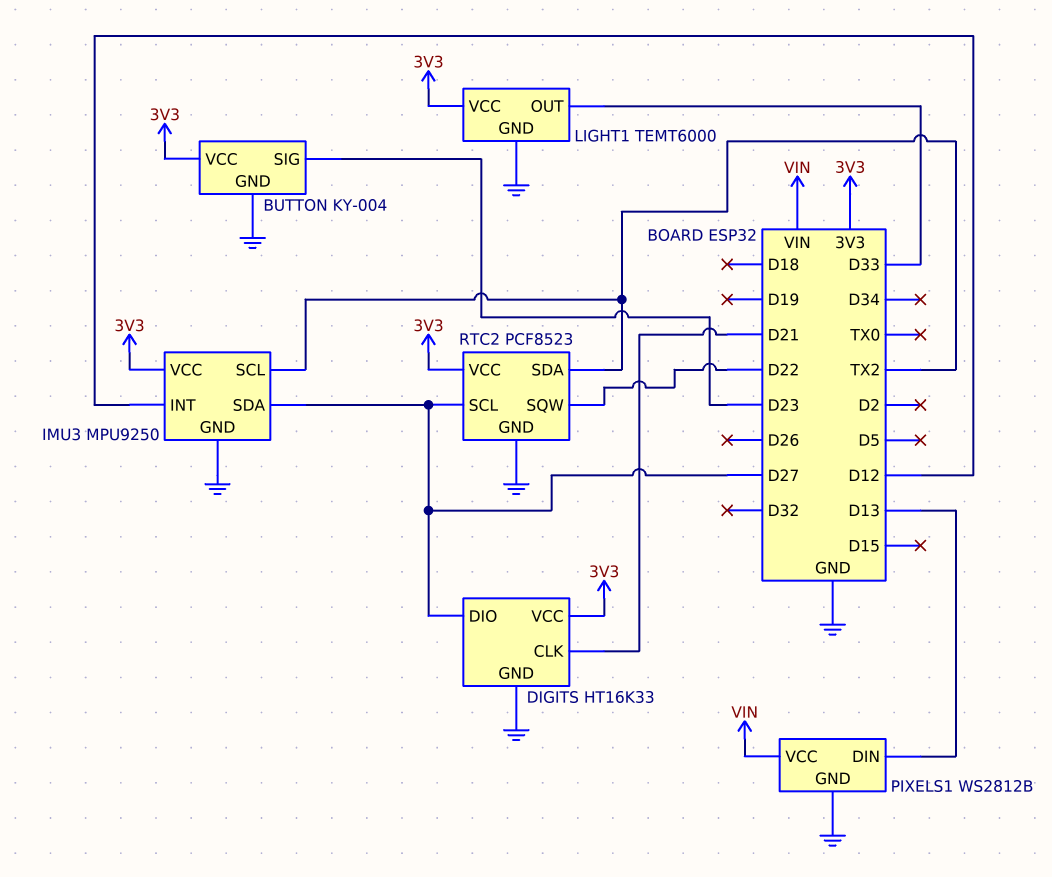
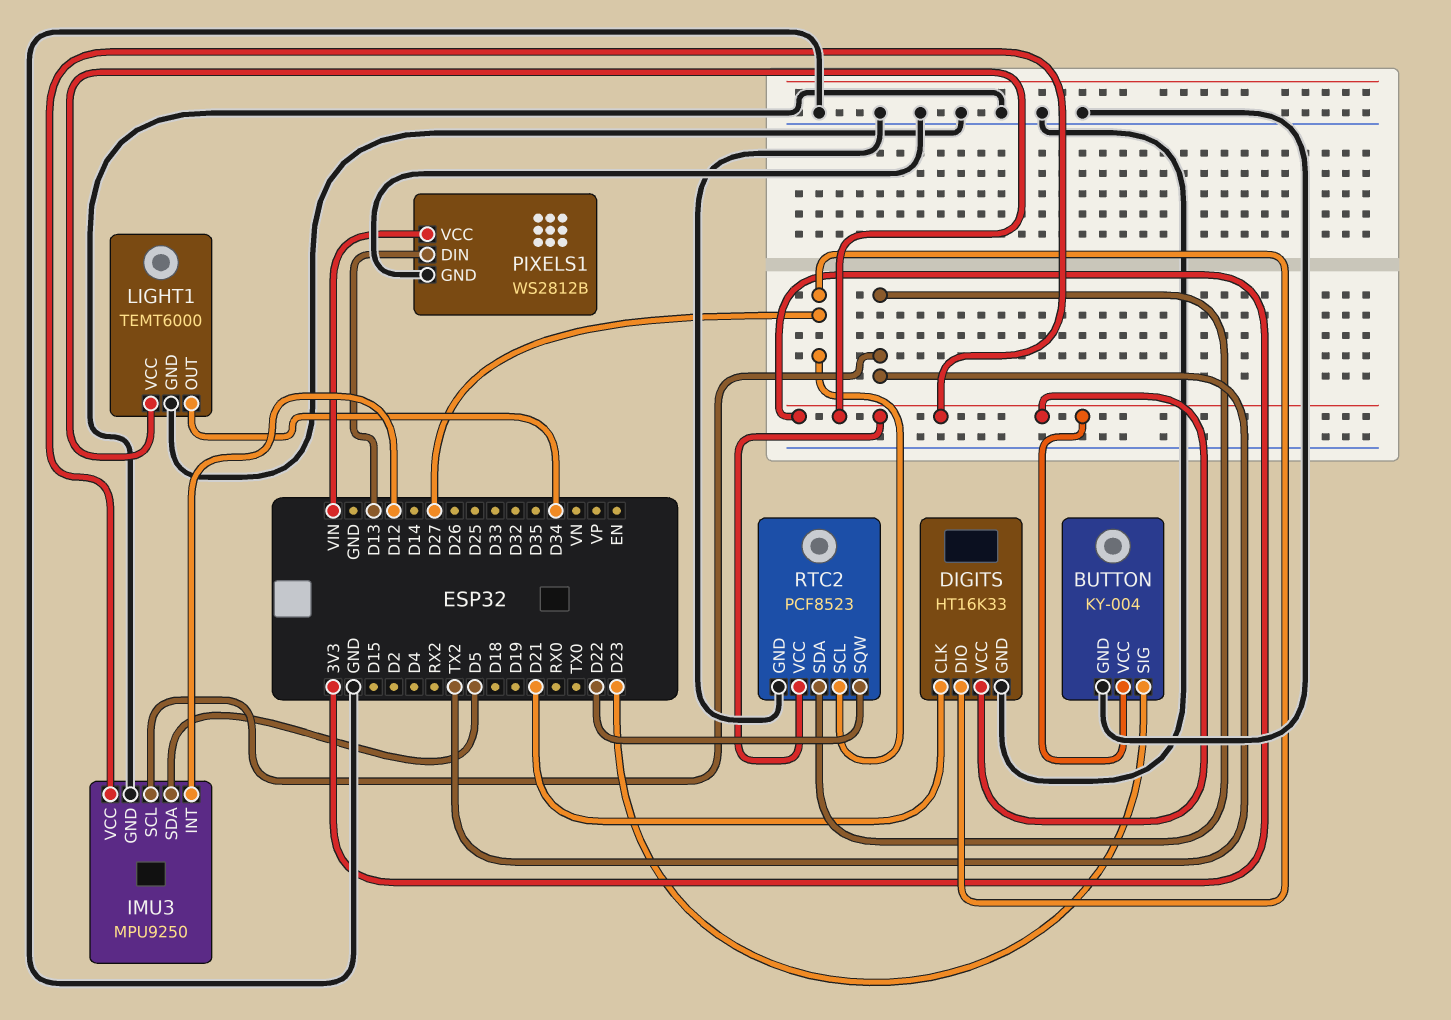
IMU3 pin SDA: D27 -> D5
LIGHT1 pin OUT: D33 -> D34

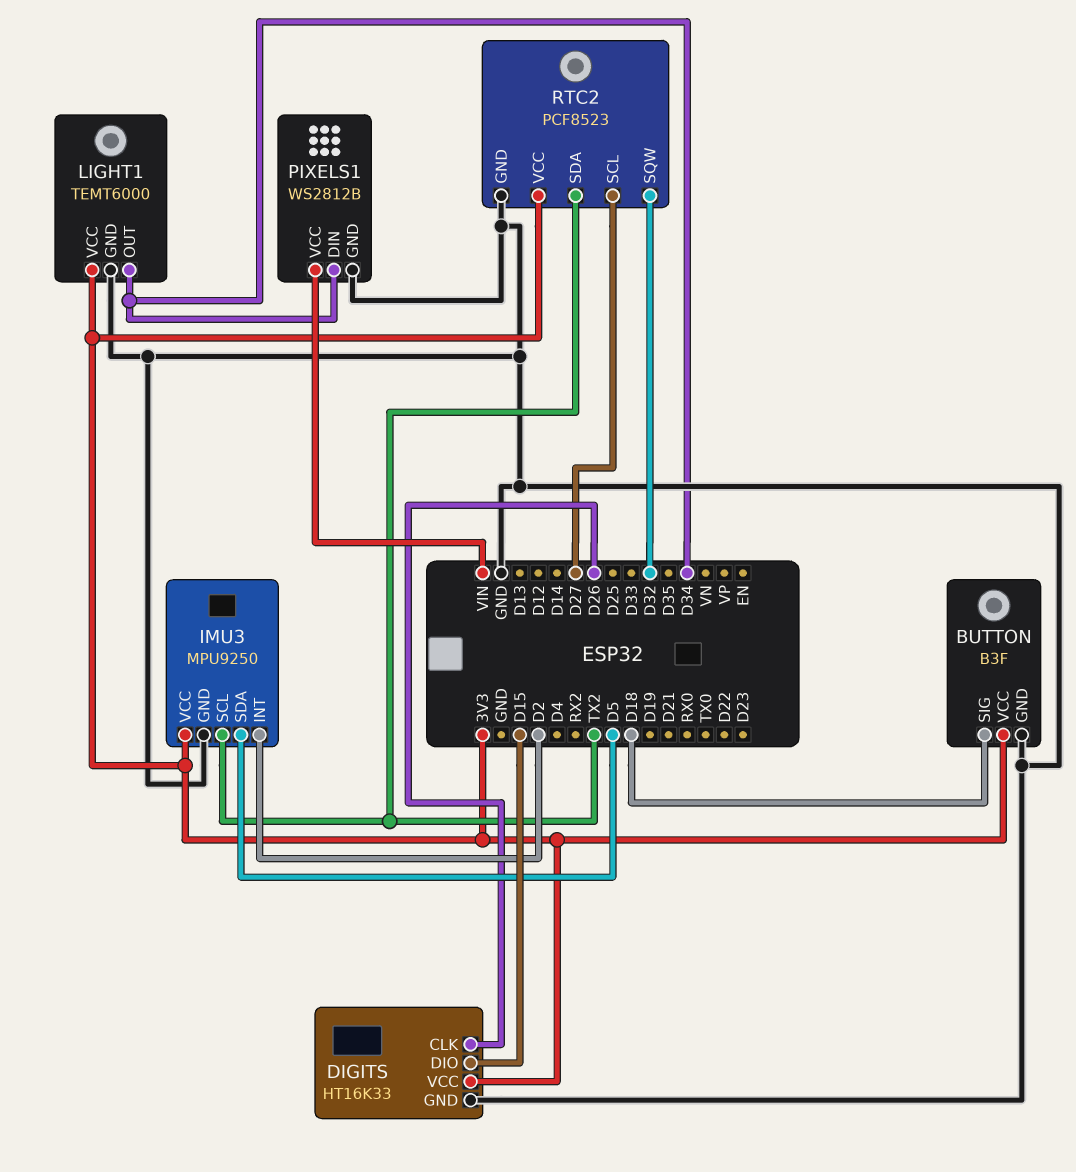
BUTTON: KY-004 -> B3F
BUTTON pin SIG: D23 -> D18
DIGITS pin CLK: D21 -> D26
DIGITS pin DIO: D27 -> D15
IMU3 pin INT: D12 -> D2
PIXELS1 pin DIN: D13 -> D34
RTC2 pin SQW: D22 -> D32

